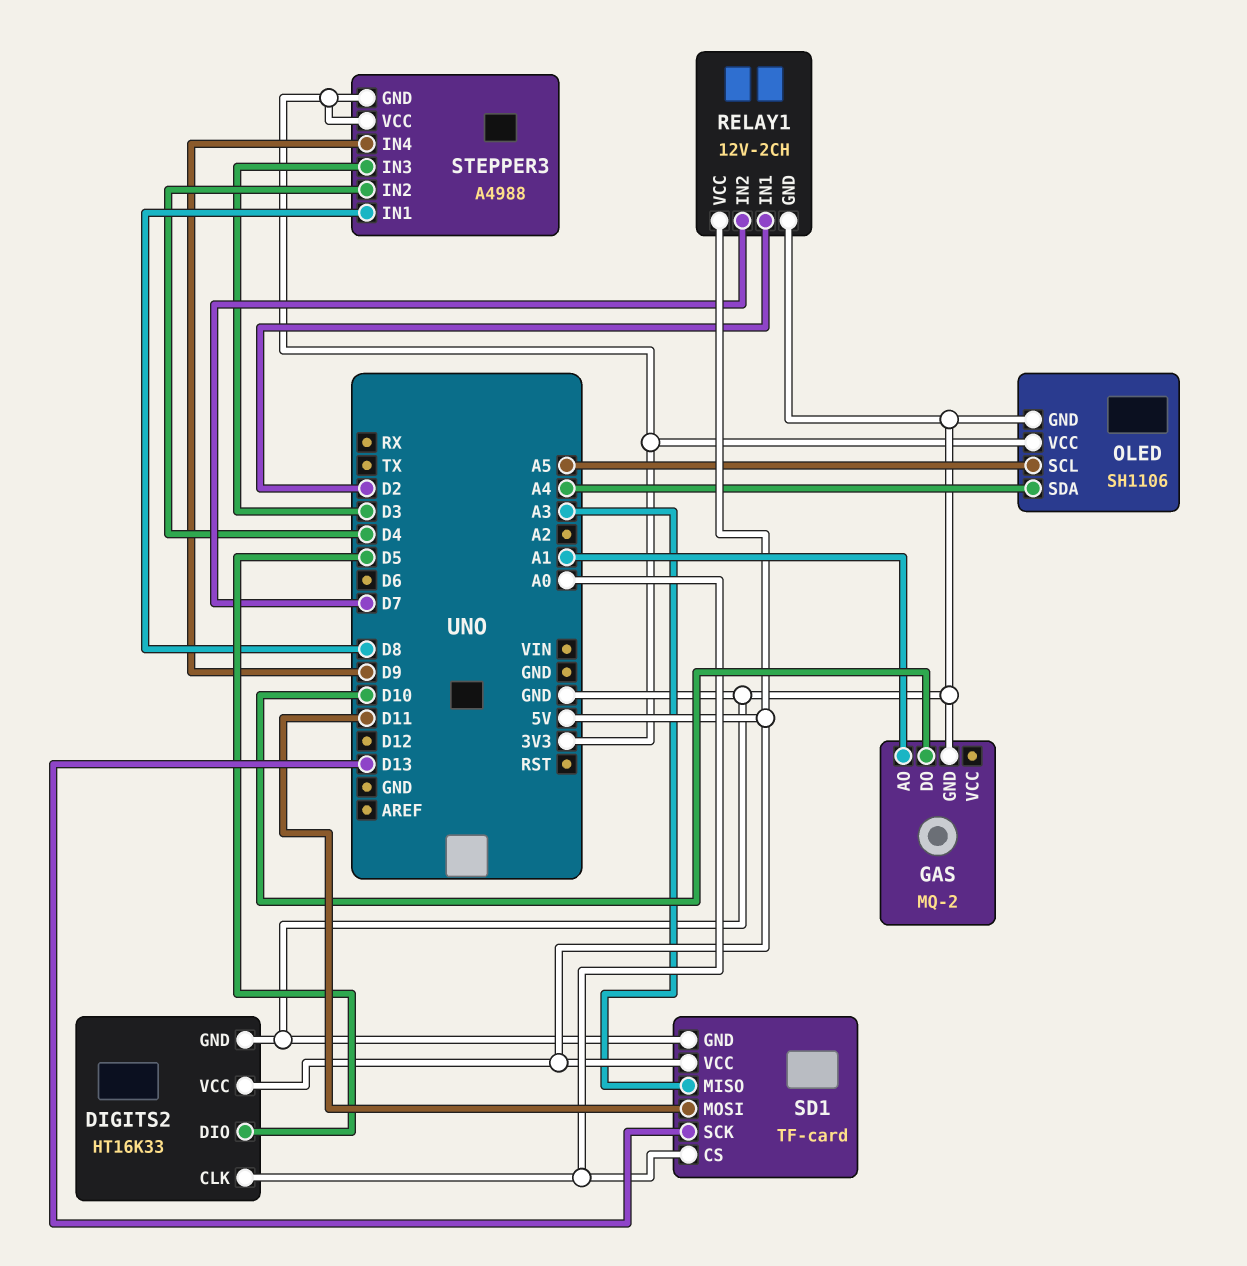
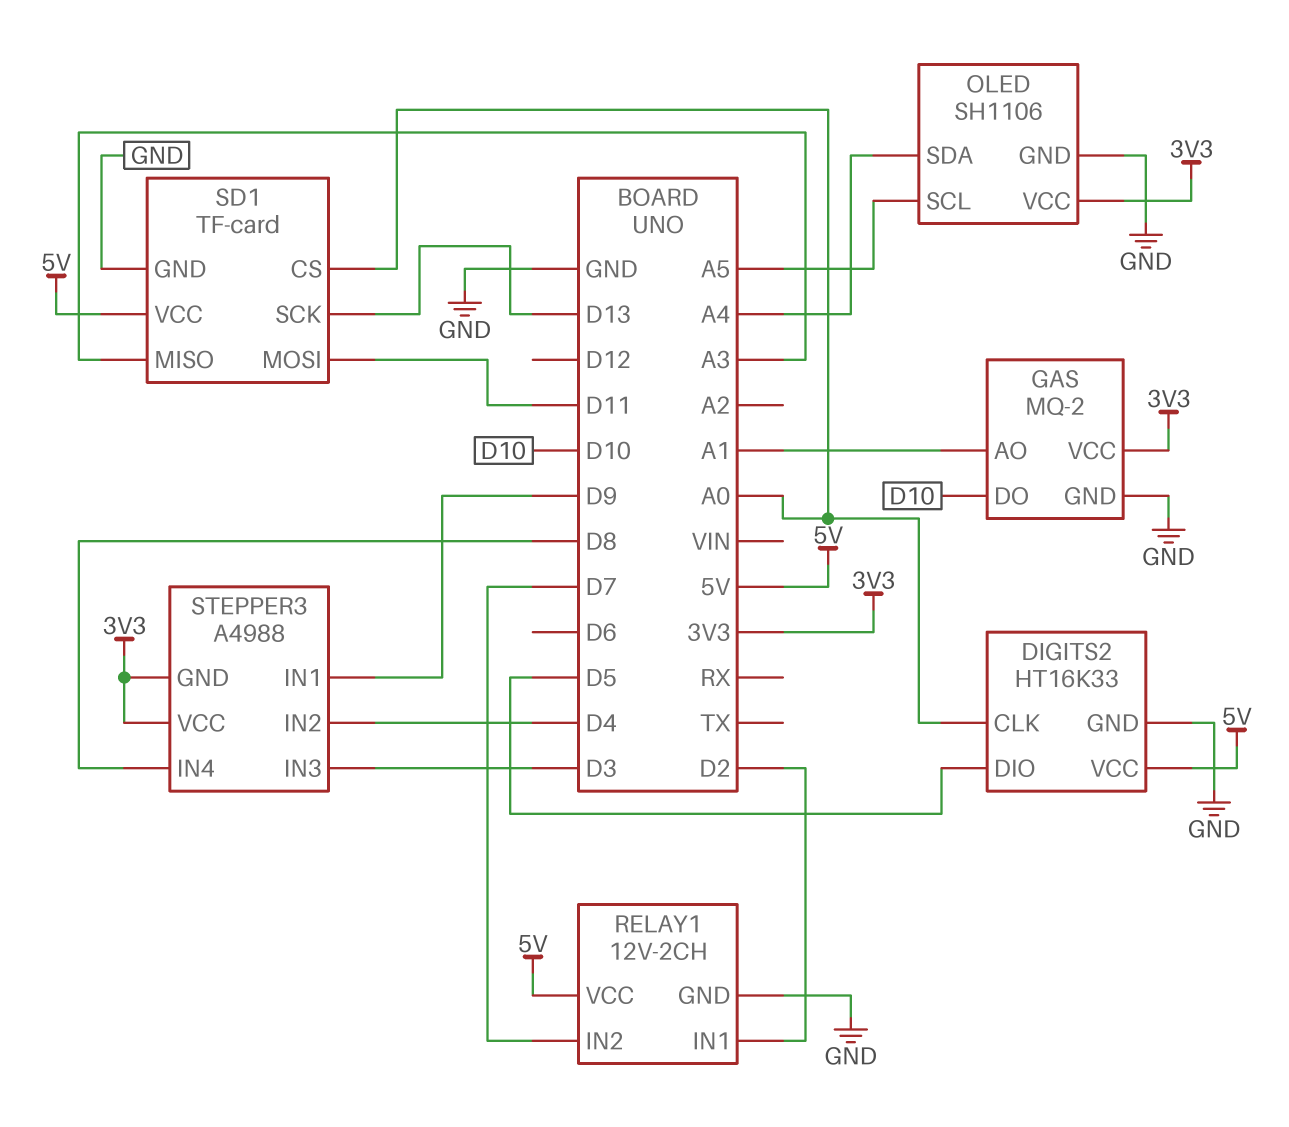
GAS pin VCC: none -> 3V3
STEPPER3 pin IN1: D8 -> D9
STEPPER3 pin IN4: D9 -> D8

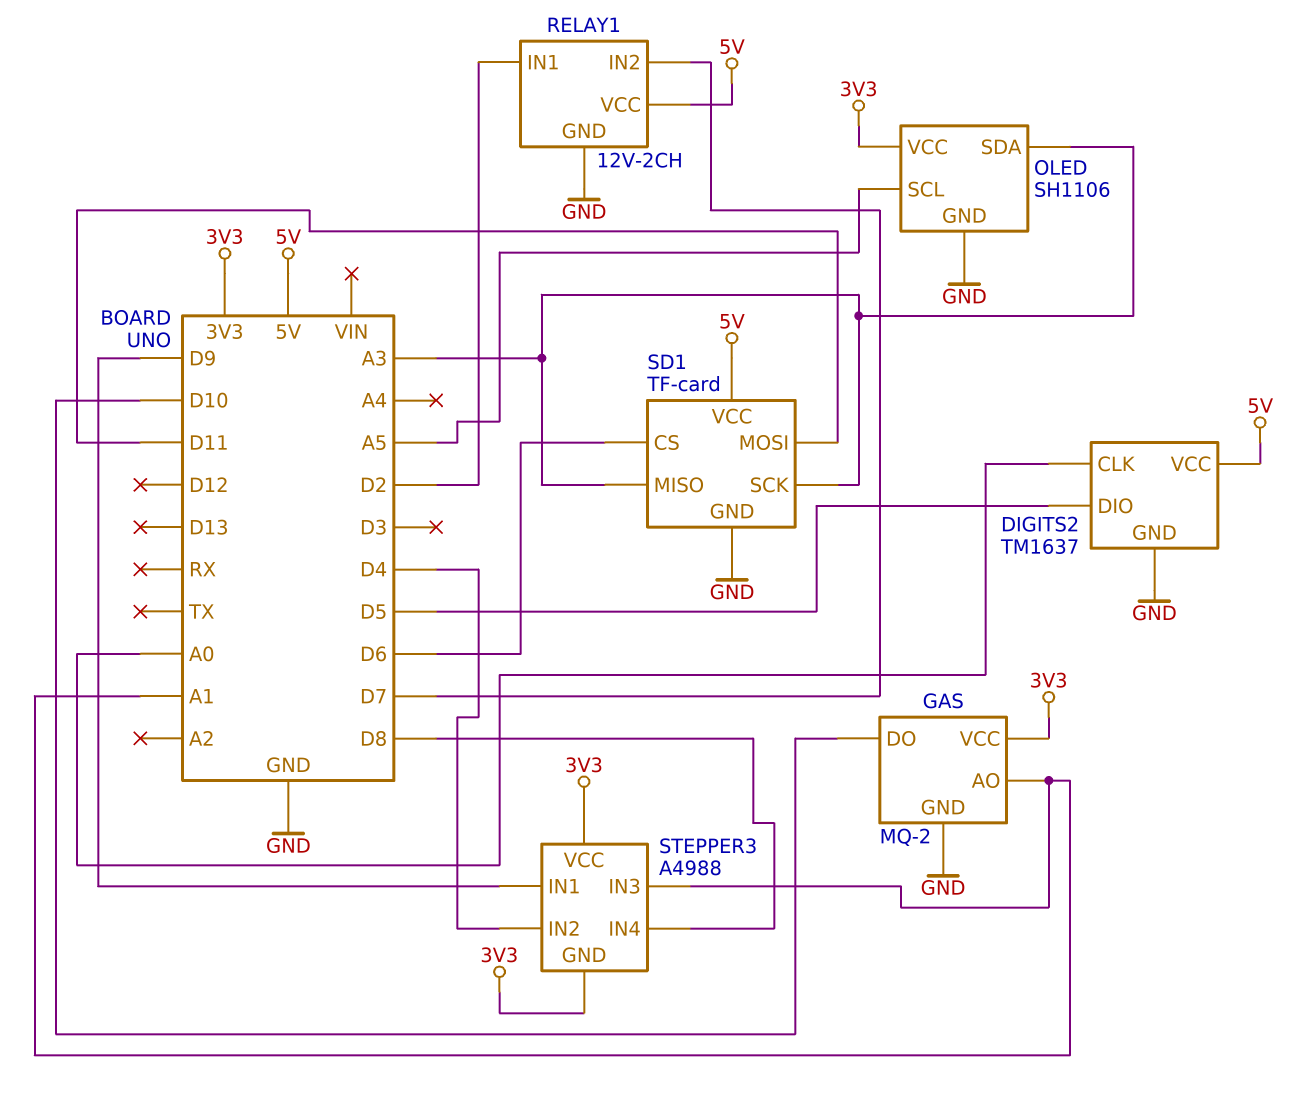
DIGITS2: HT16K33 -> TM1637
OLED pin SDA: A4 -> A3
SD1 pin CS: A0 -> D6
SD1 pin SCK: D13 -> A3
STEPPER3 pin IN3: D3 -> A1

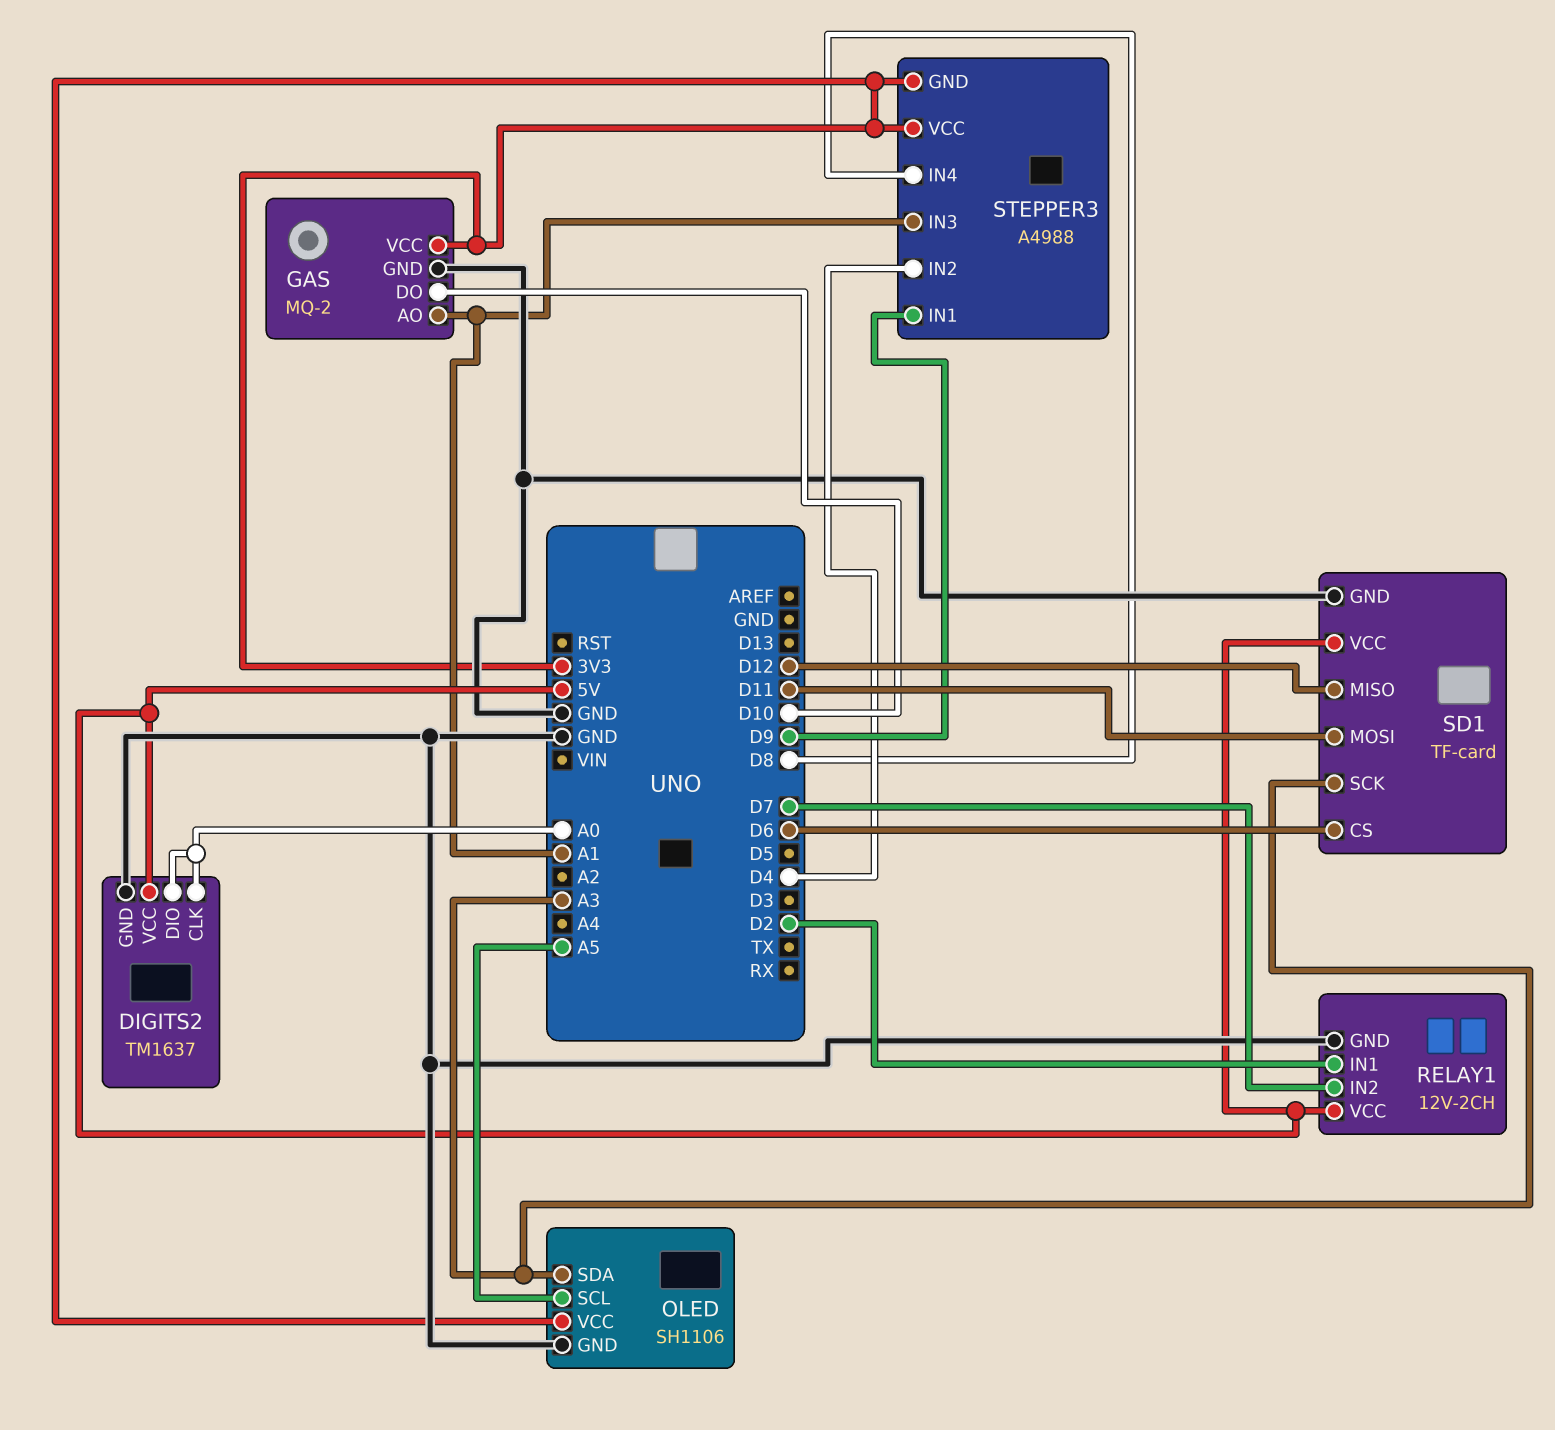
DIGITS2 pin DIO: D5 -> A0
SD1 pin MISO: A3 -> D12

